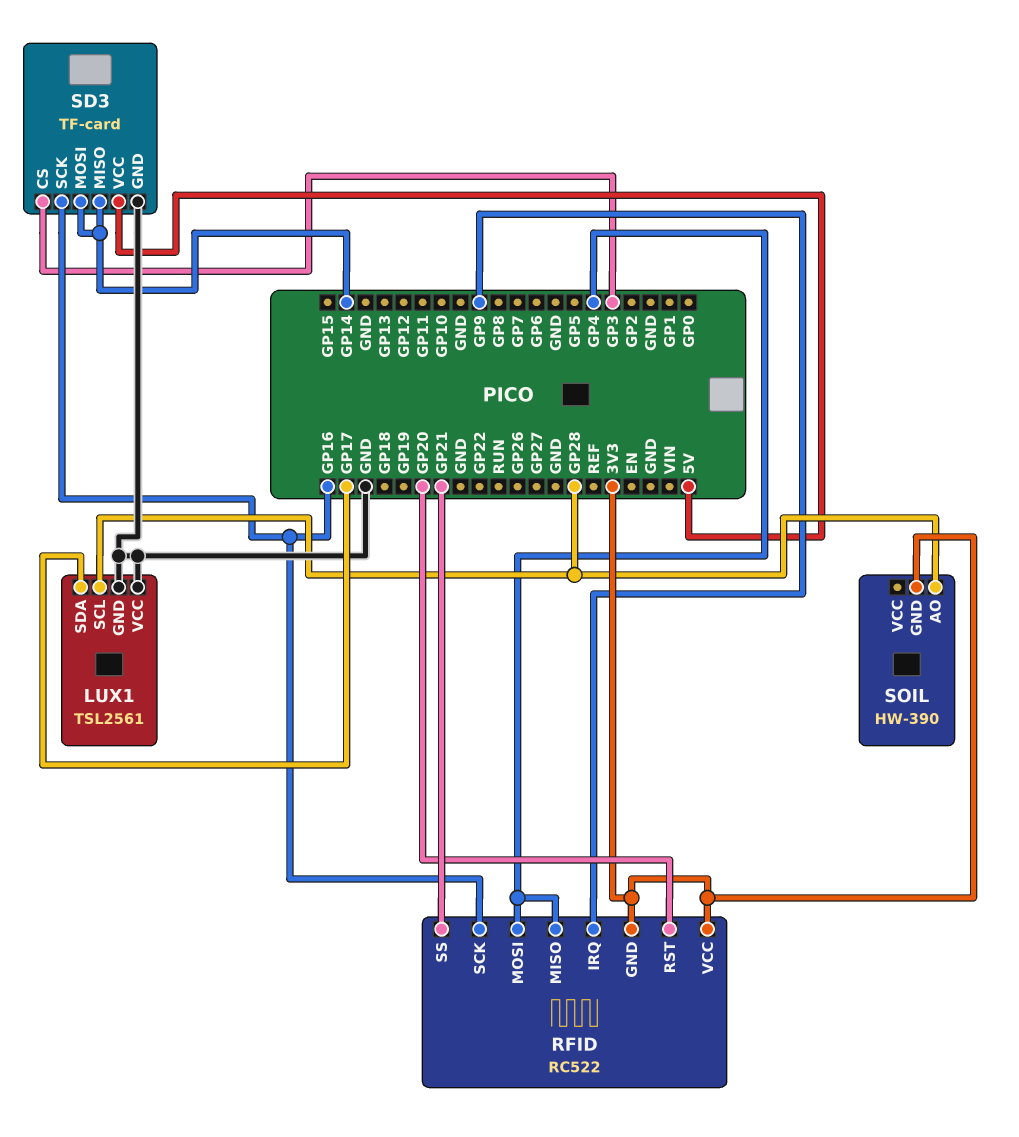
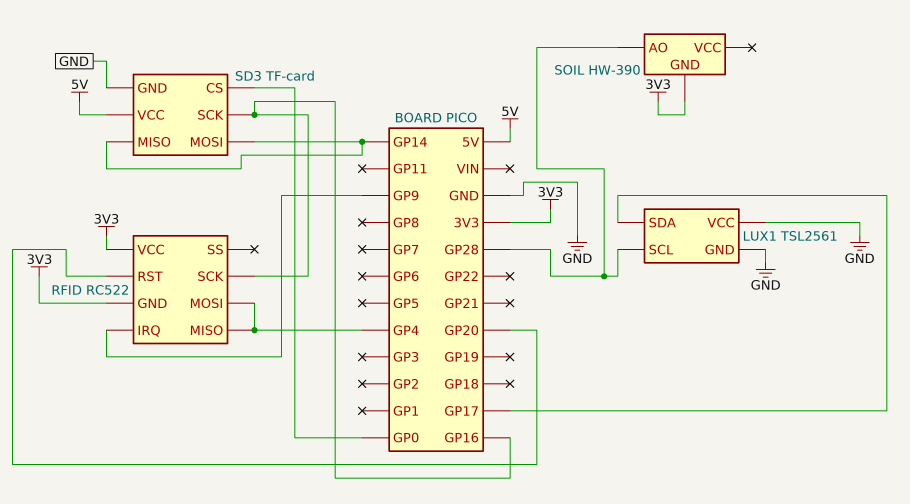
RFID pin SS: GP21 -> none
SD3 pin CS: GP3 -> GP0

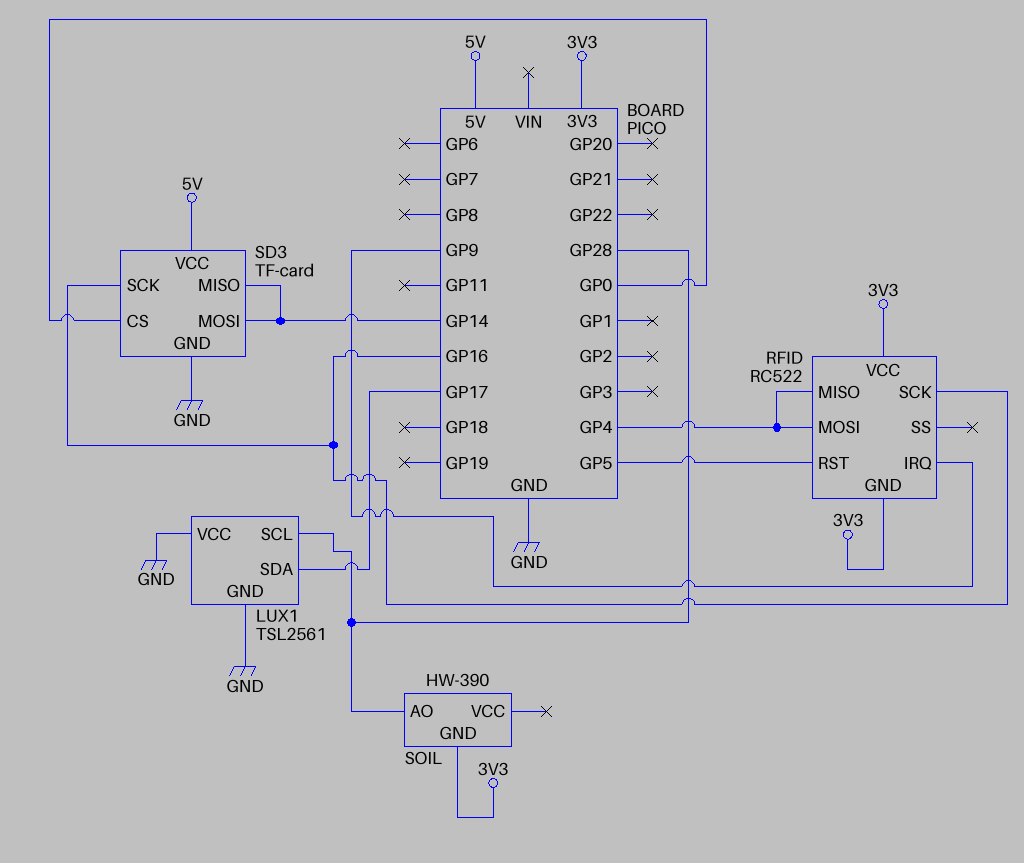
RFID pin RST: GP20 -> GP5

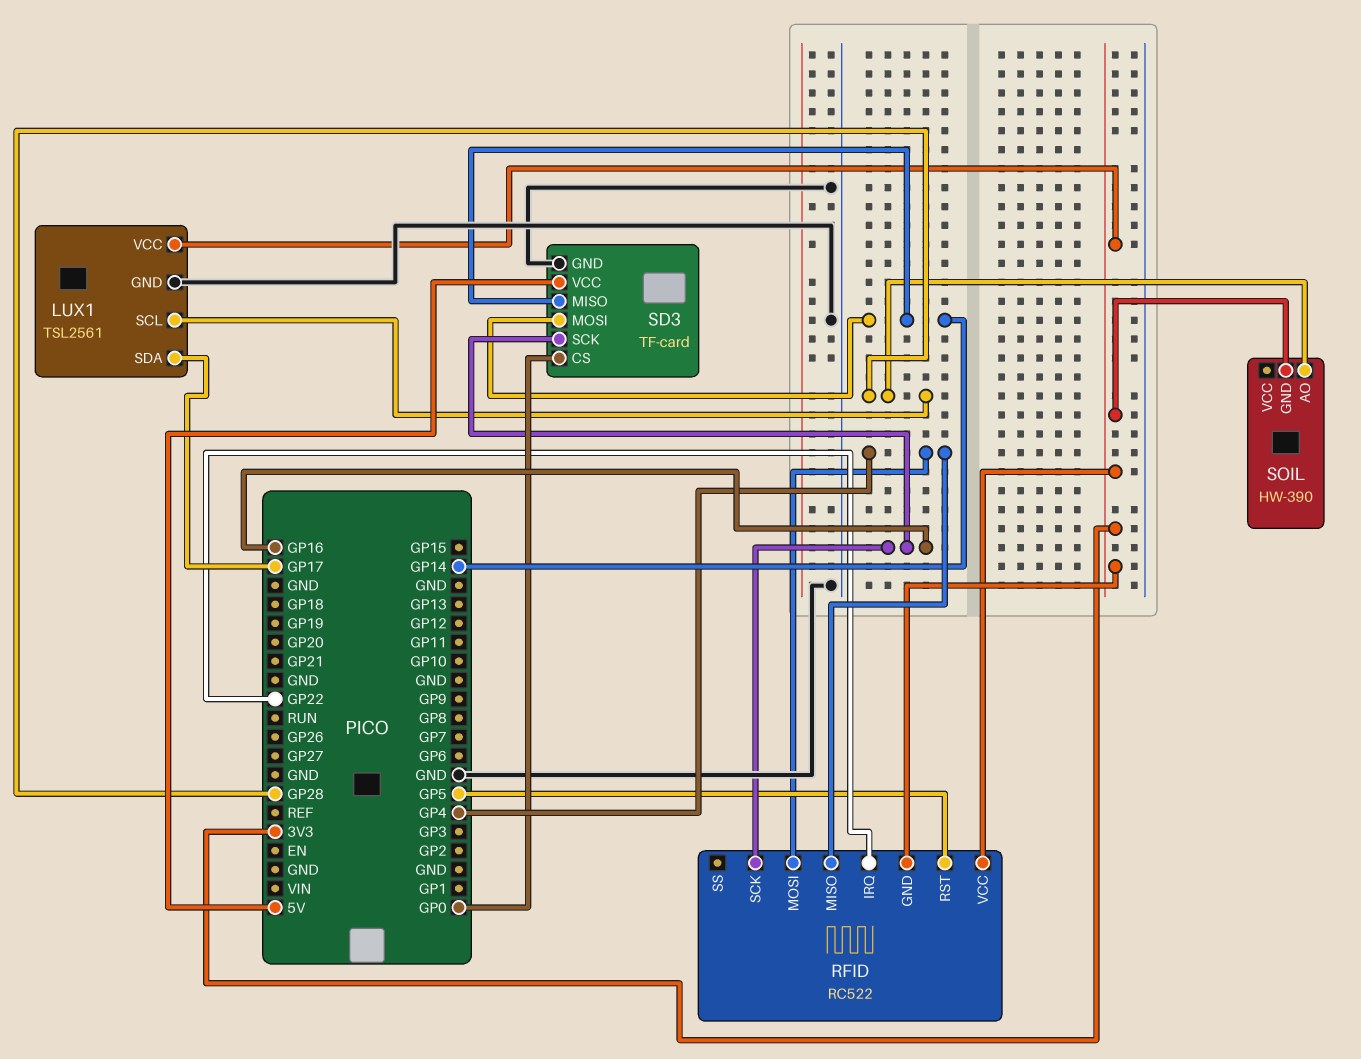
LUX1 pin VCC: GND -> 3V3
RFID pin IRQ: GP9 -> GP22

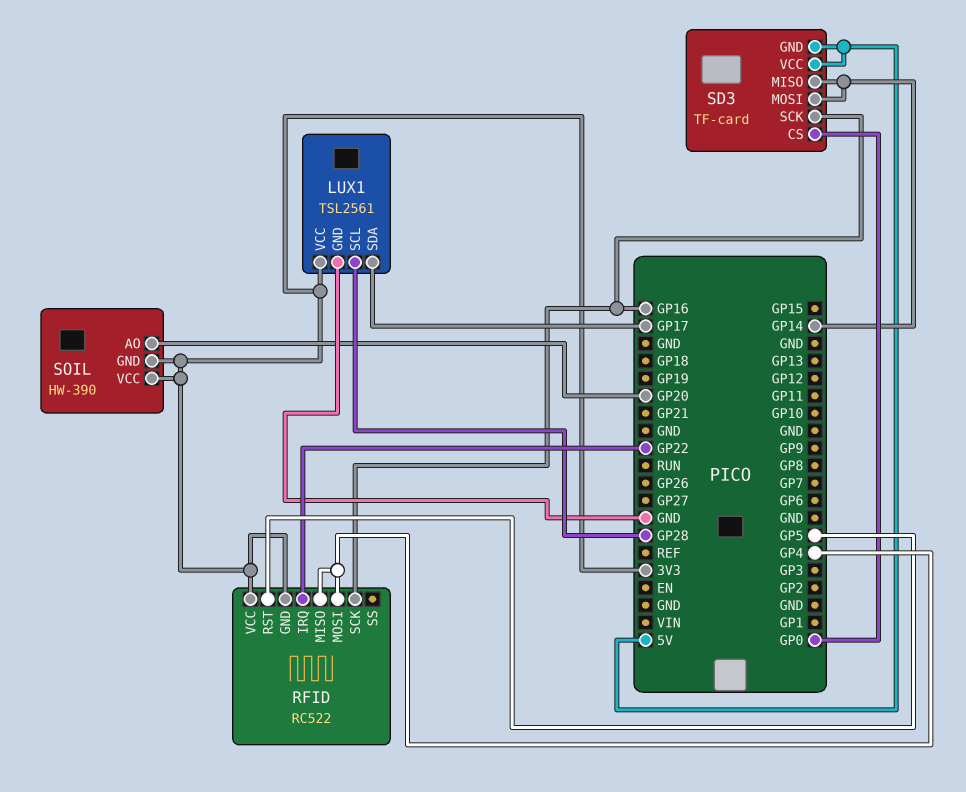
SD3 pin GND: GND -> 5V
SOIL pin AO: GP28 -> GP20
SOIL pin VCC: none -> 3V3

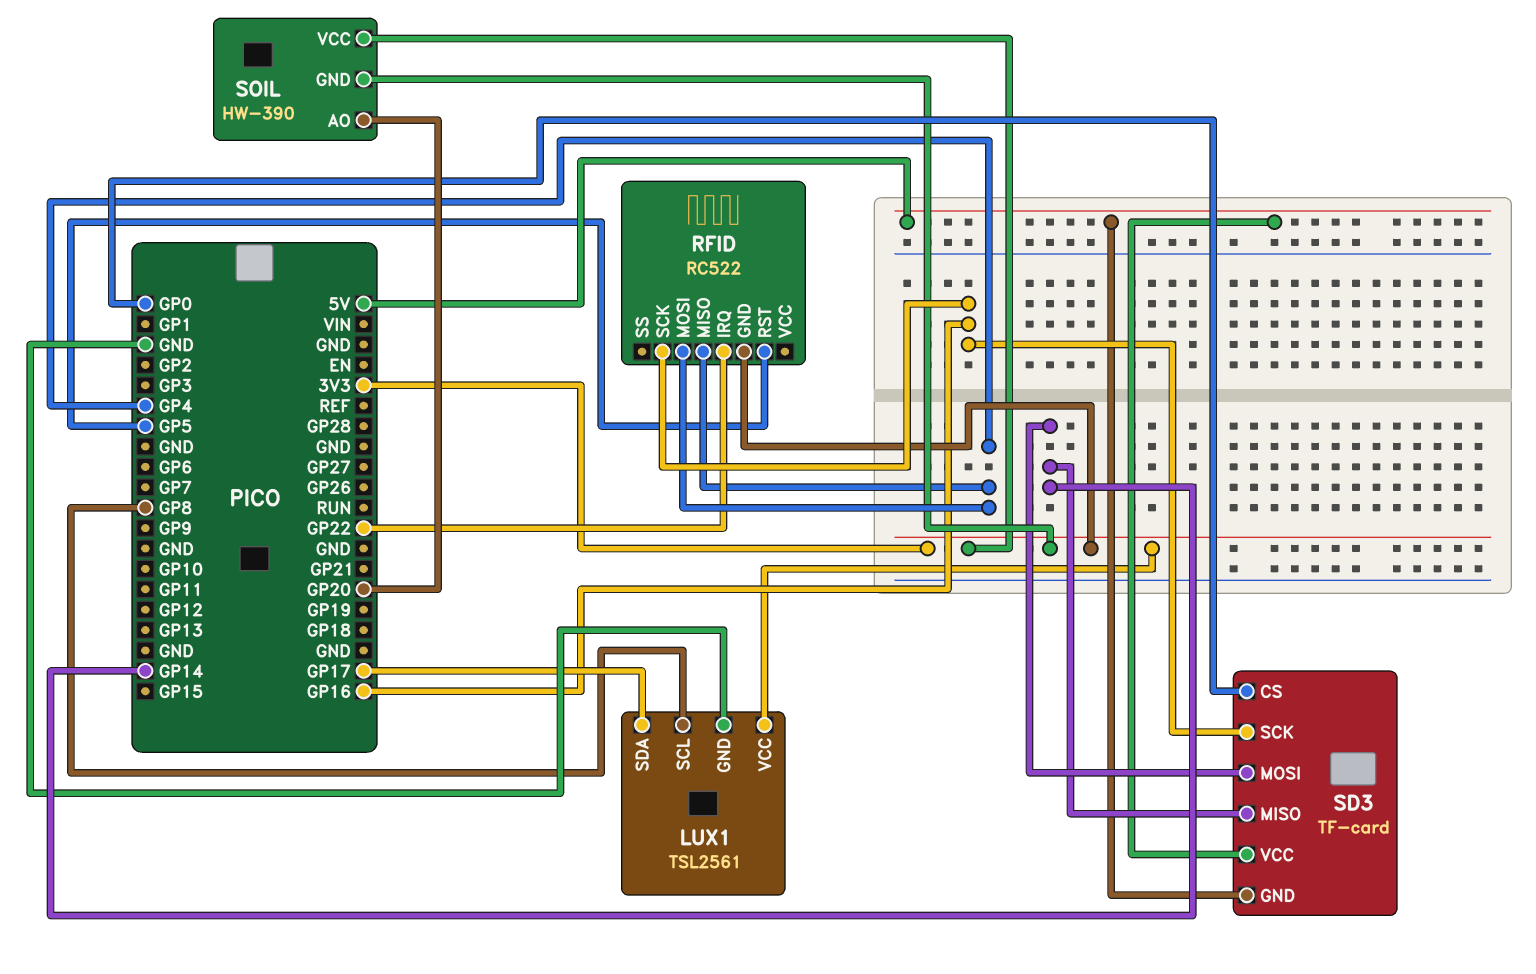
LUX1 pin SCL: GP28 -> GP8
RFID pin VCC: 3V3 -> none

